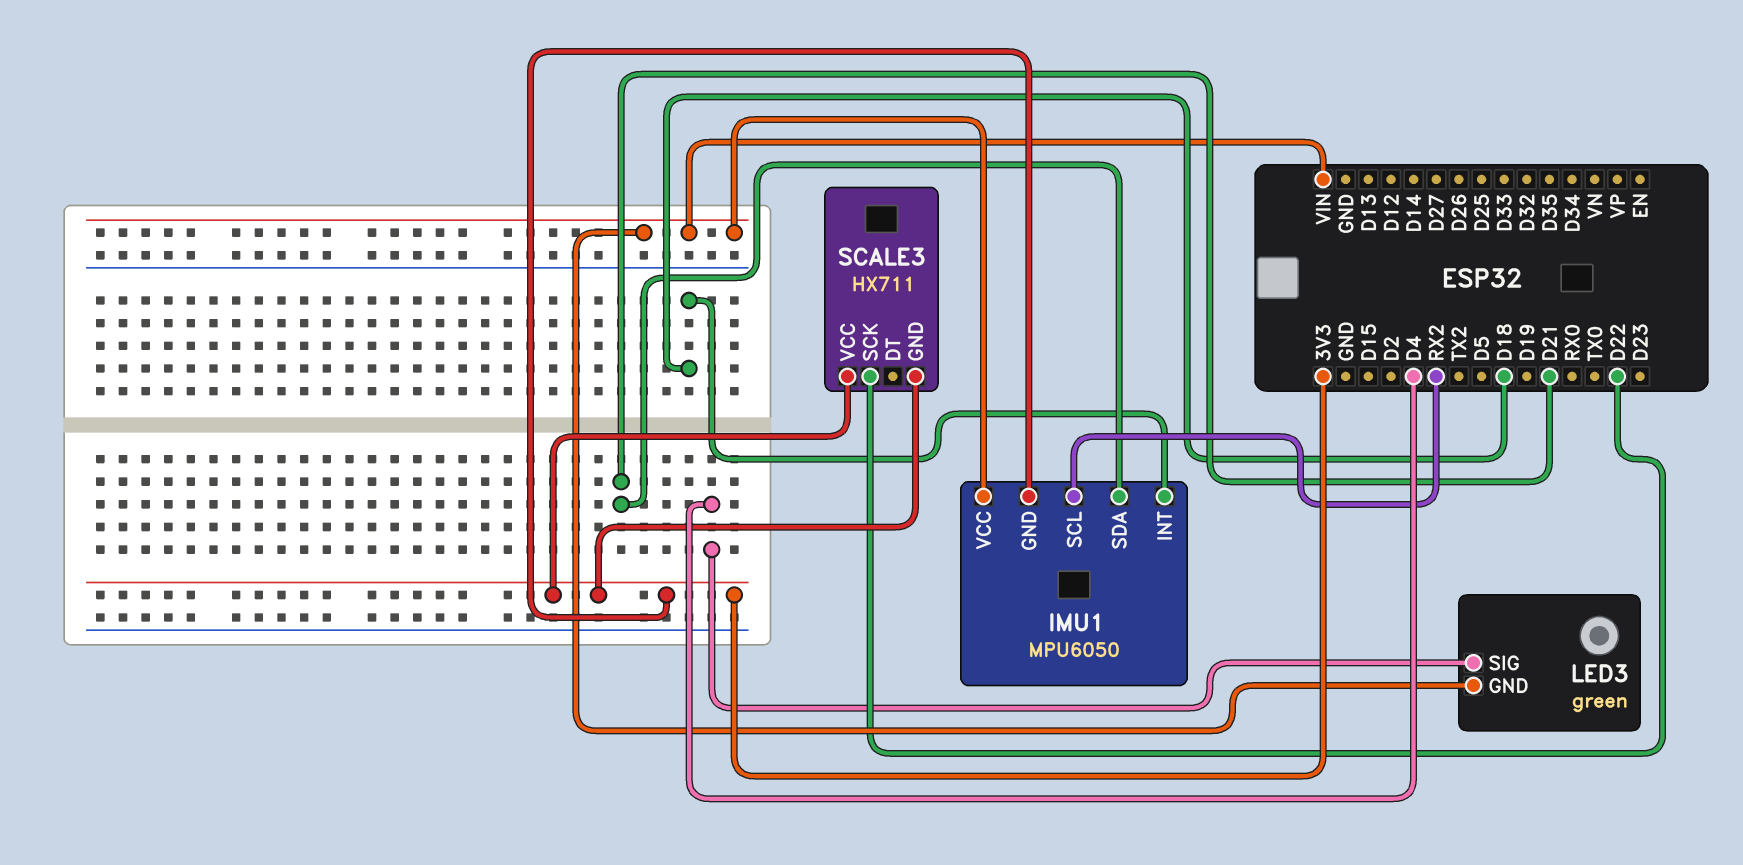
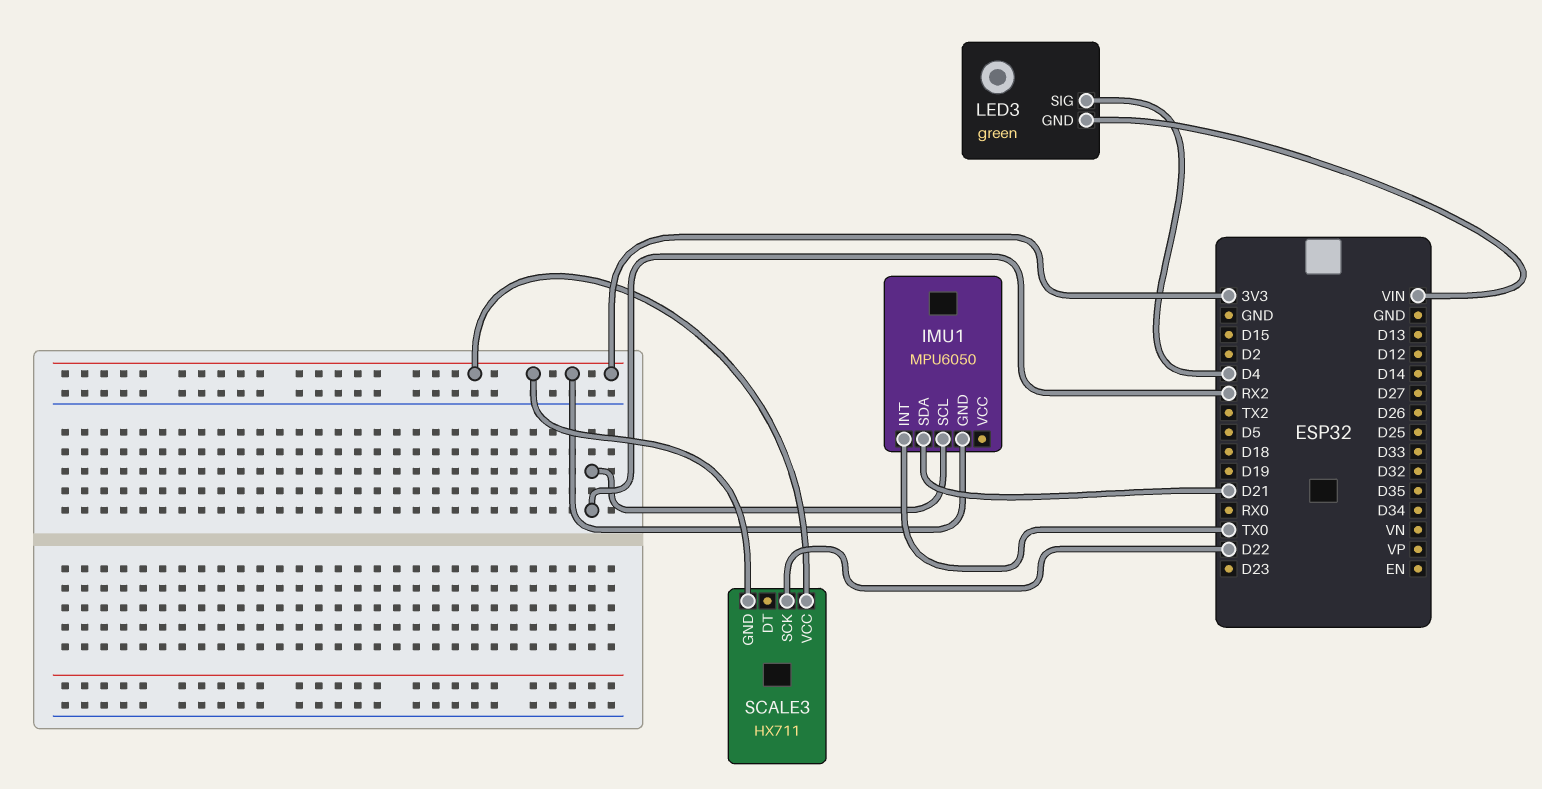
IMU1 pin INT: D18 -> TX0
IMU1 pin VCC: VIN -> none

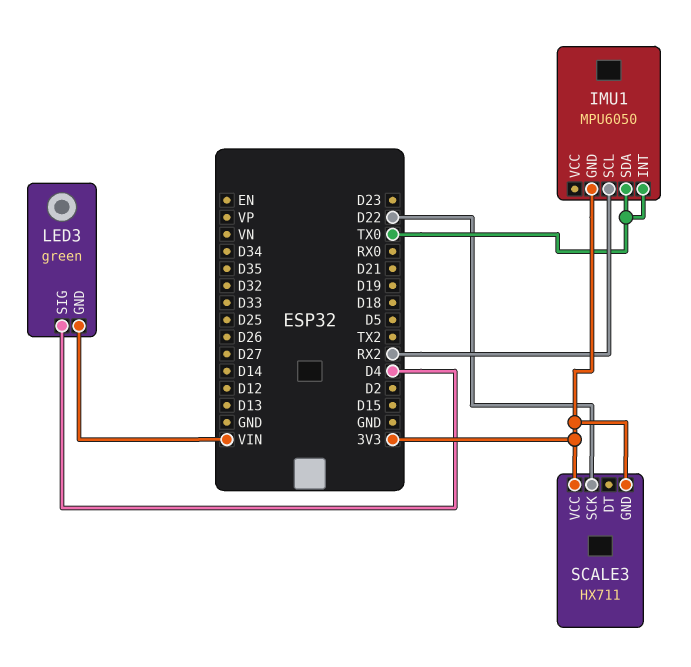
IMU1 pin SDA: D21 -> TX0

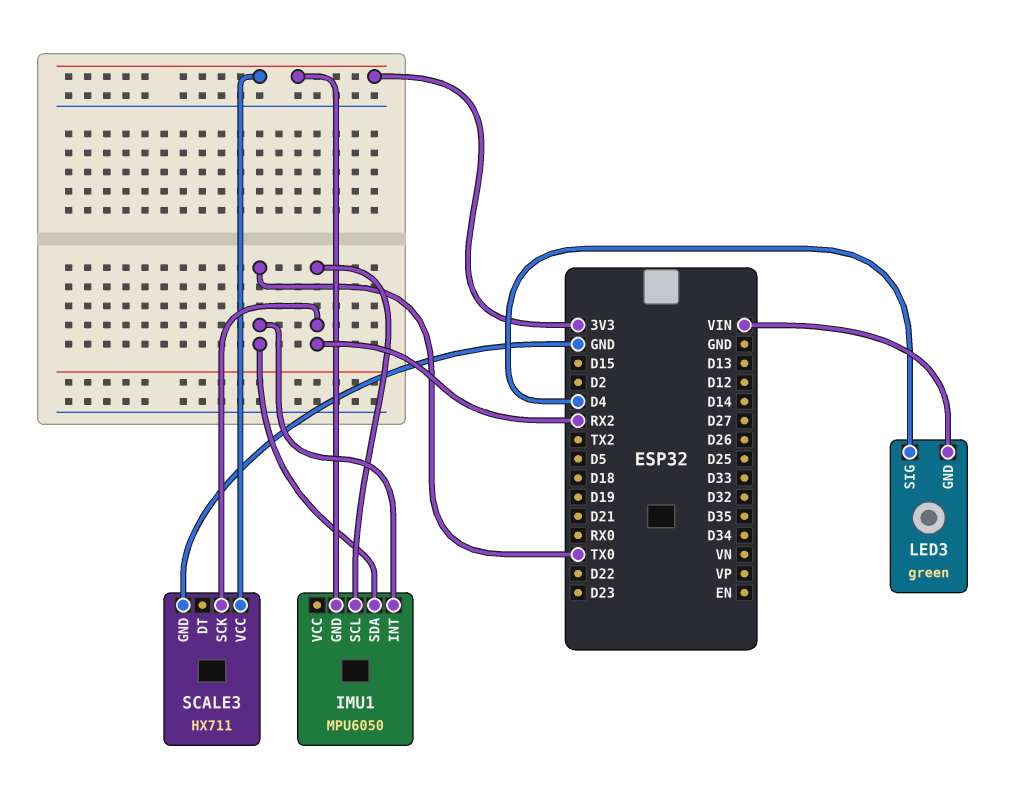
SCALE3 pin GND: 3V3 -> GND
SCALE3 pin SCK: D22 -> RX2

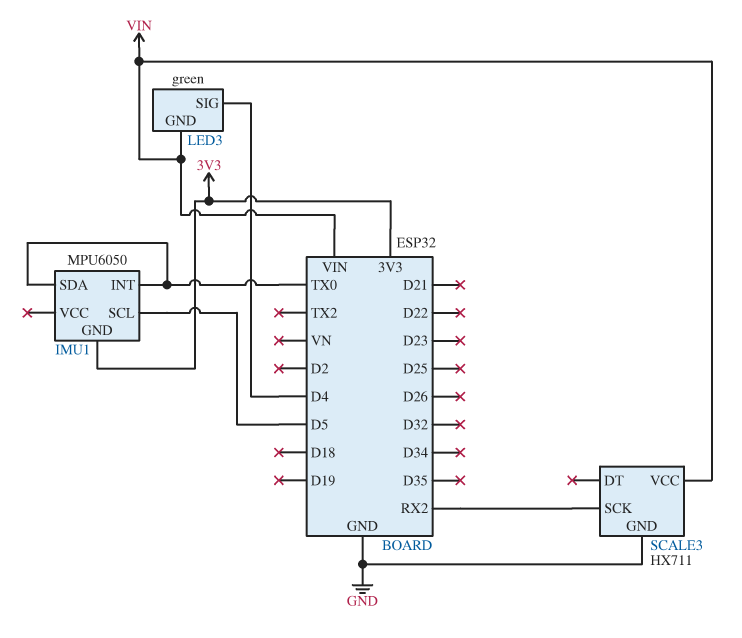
IMU1 pin SCL: RX2 -> D5
SCALE3 pin VCC: 3V3 -> VIN

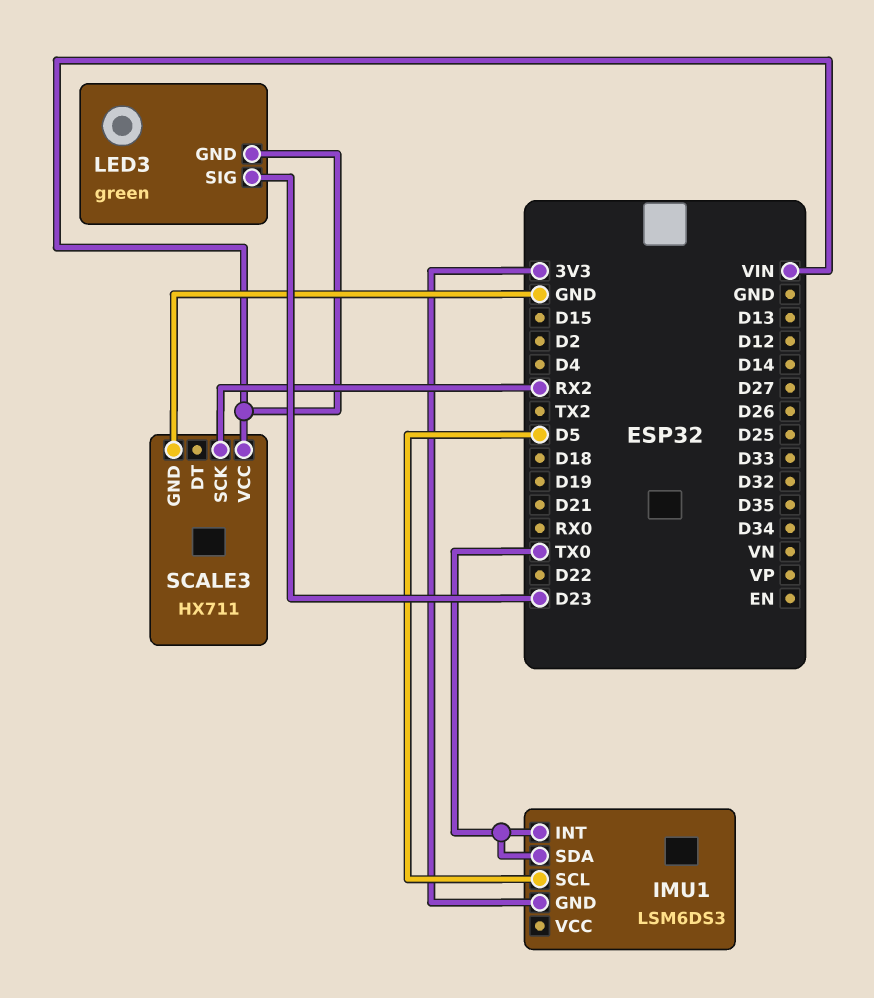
IMU1: MPU6050 -> LSM6DS3
LED3 pin SIG: D4 -> D23

